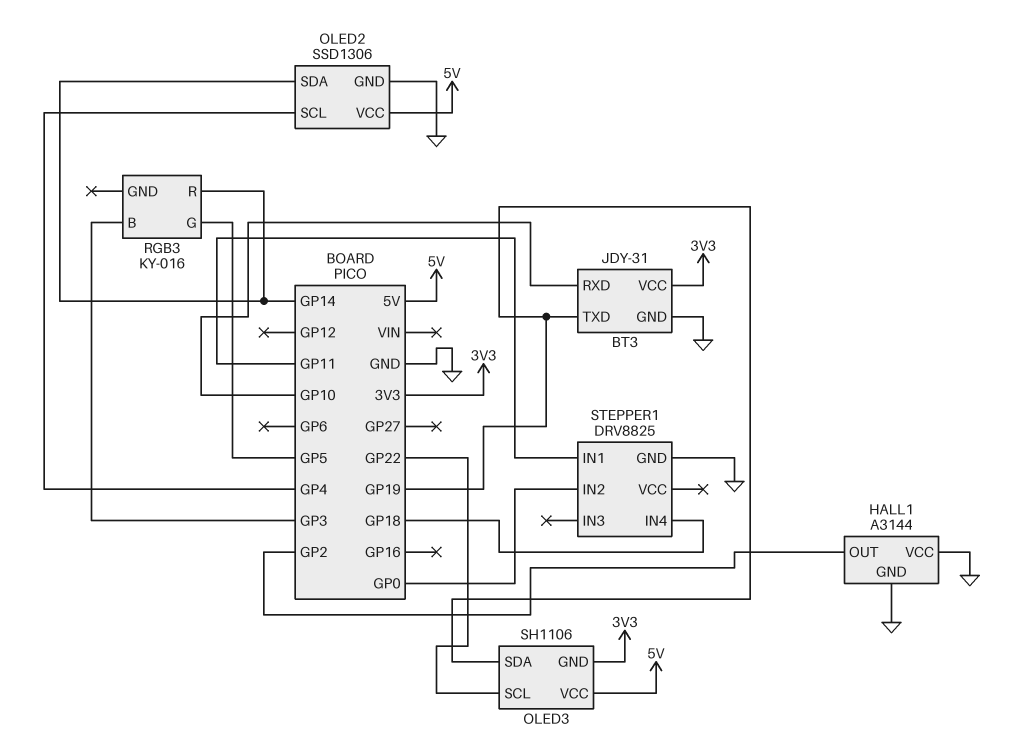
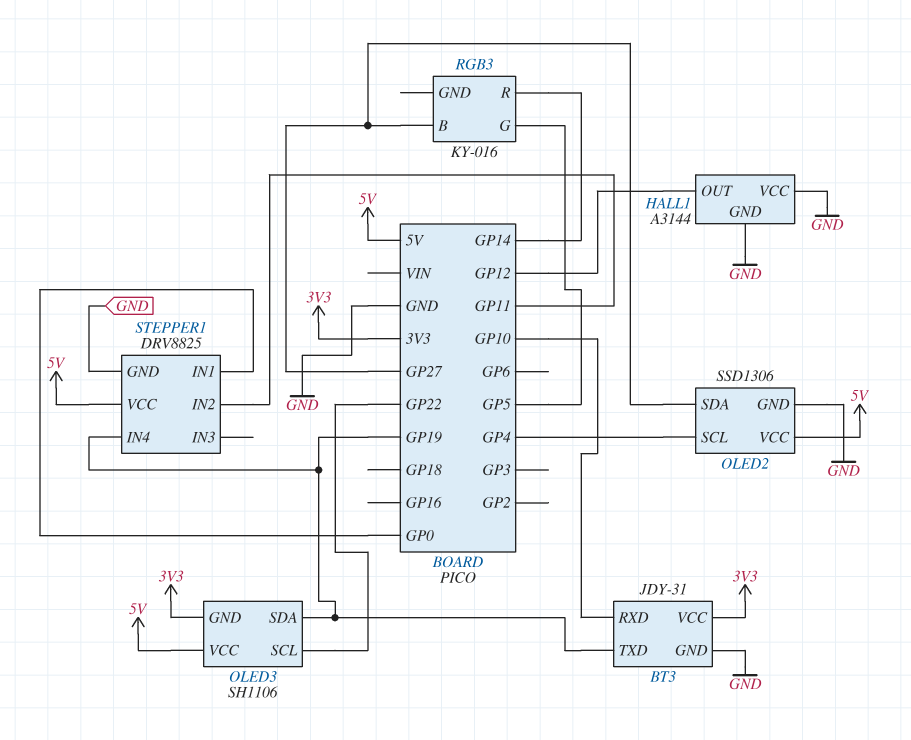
HALL1 pin OUT: GP2 -> GP12
OLED2 pin SDA: GP14 -> GP27
RGB3 pin B: GP3 -> GP27
STEPPER1 pin IN1: GP11 -> GP0
STEPPER1 pin IN2: GP0 -> GP11
STEPPER1 pin IN4: GP18 -> GP19
STEPPER1 pin VCC: none -> 5V

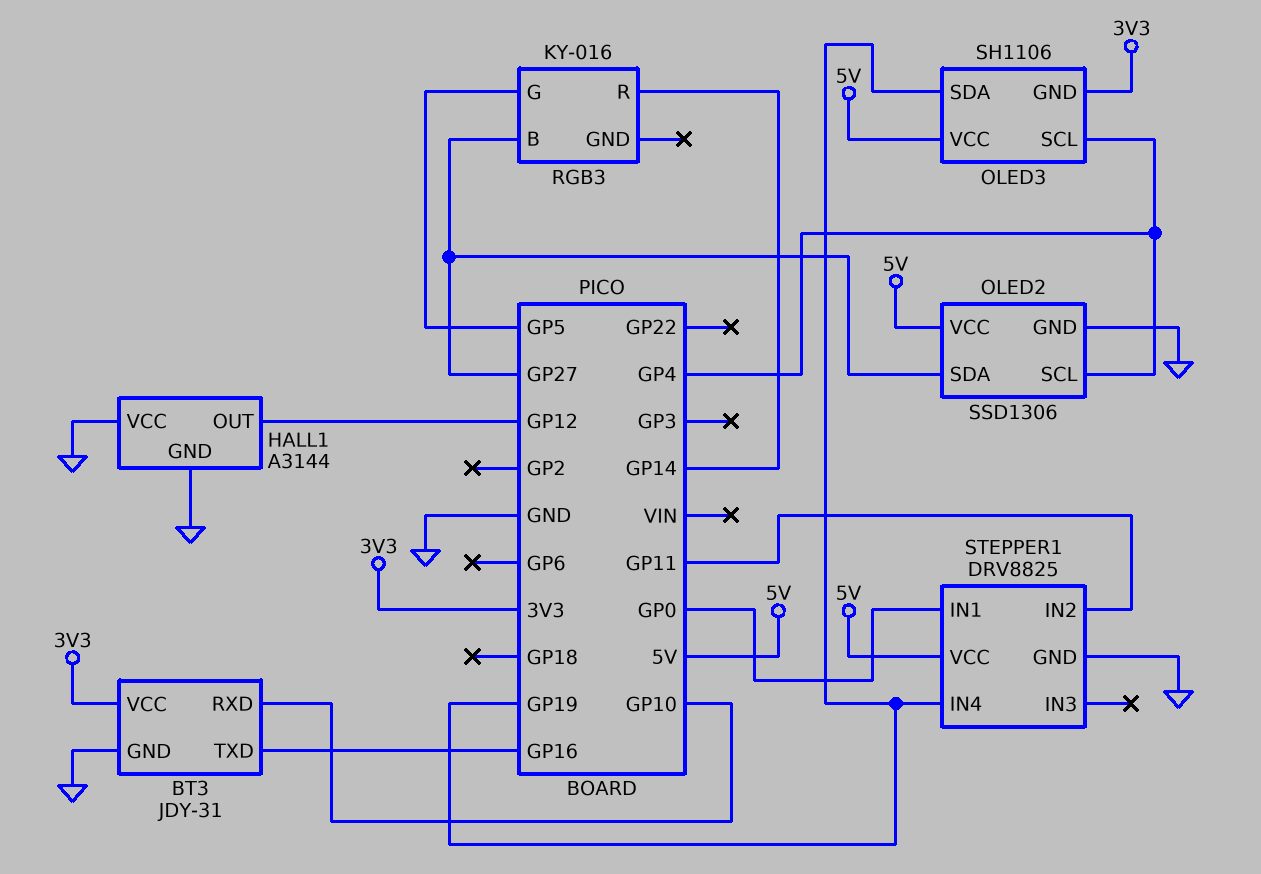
BT3 pin TXD: GP19 -> GP16
OLED3 pin SCL: GP22 -> GP4

